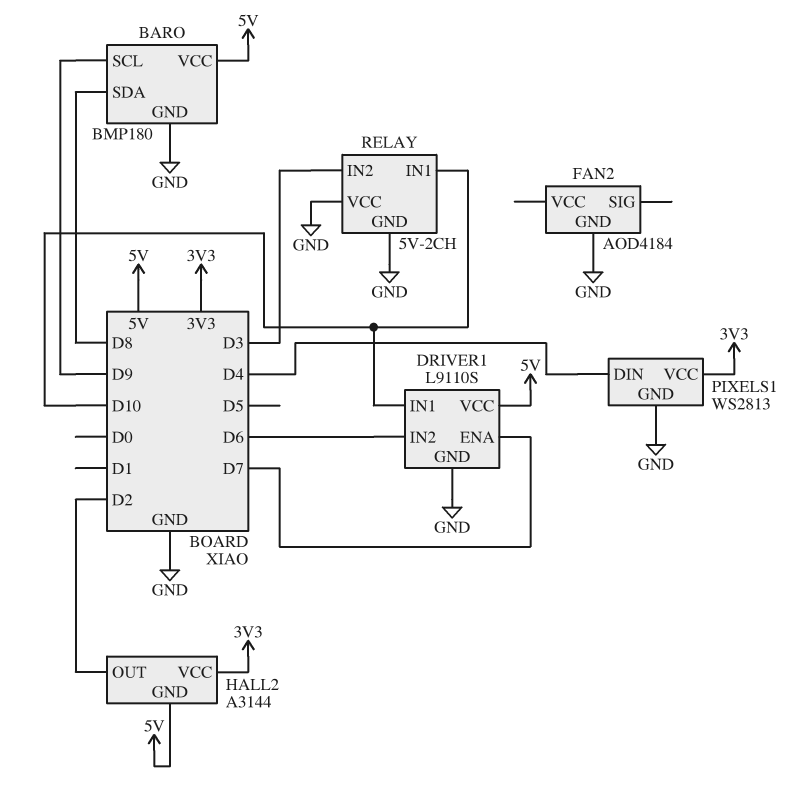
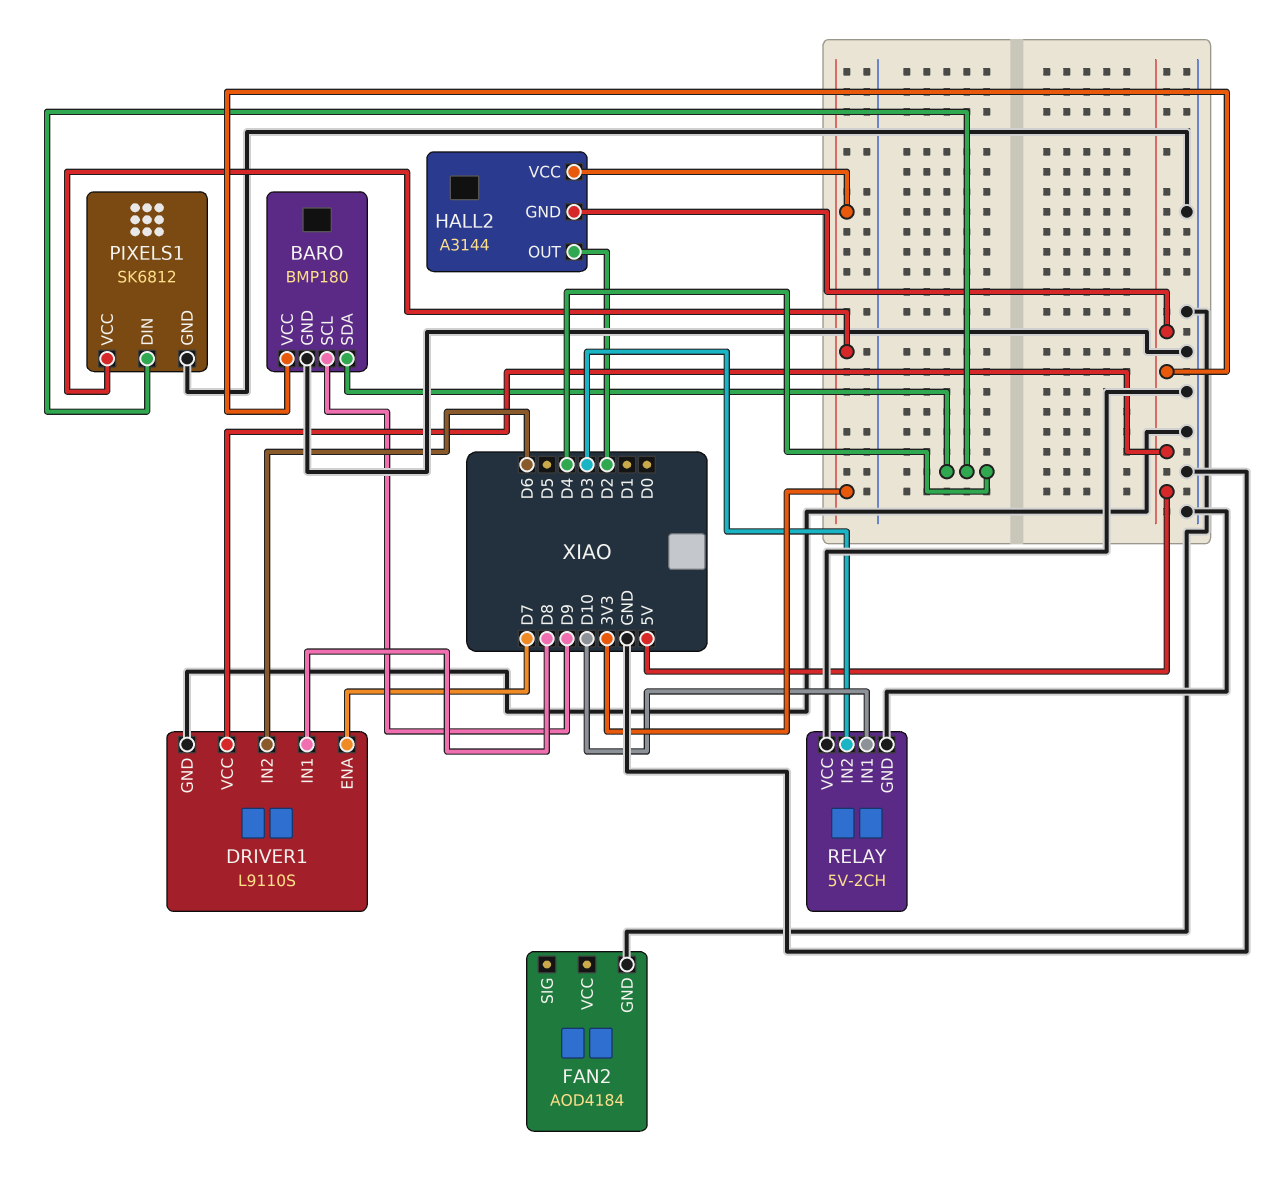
BARO pin SDA: D8 -> D4
DRIVER1 pin IN1: D10 -> D8
PIXELS1: WS2813 -> SK6812

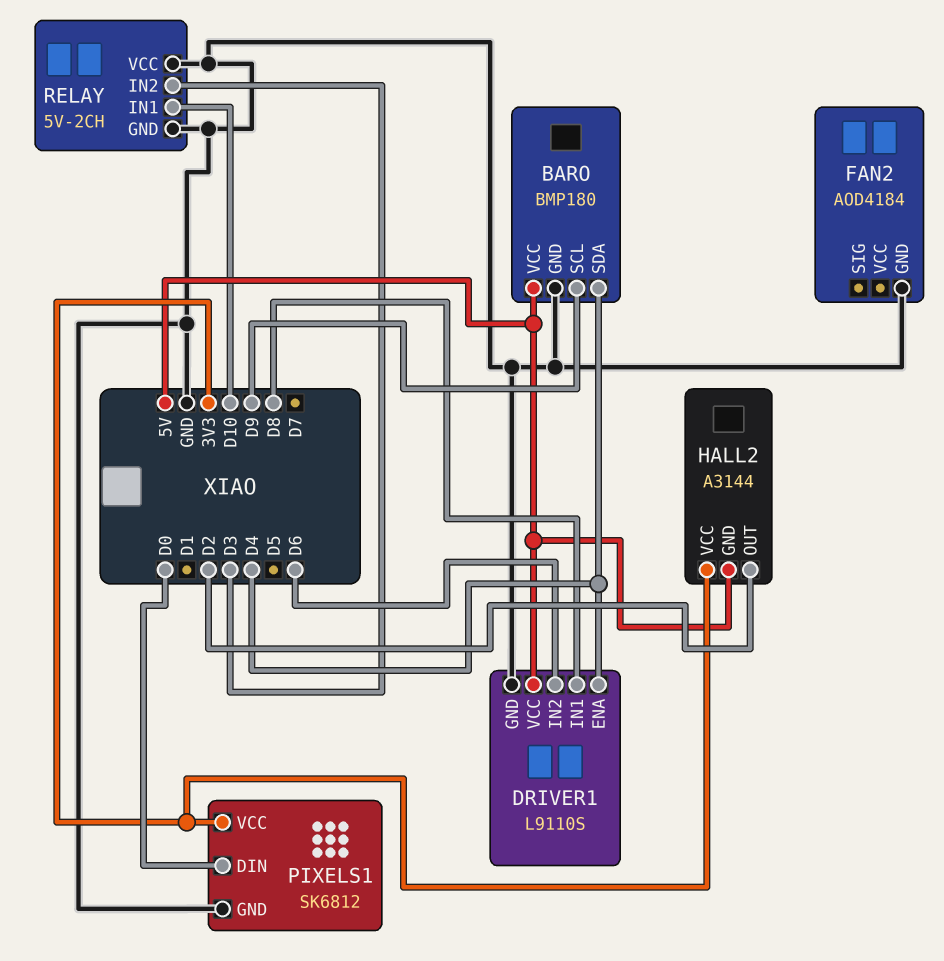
DRIVER1 pin ENA: D7 -> D4
PIXELS1 pin DIN: D4 -> D0

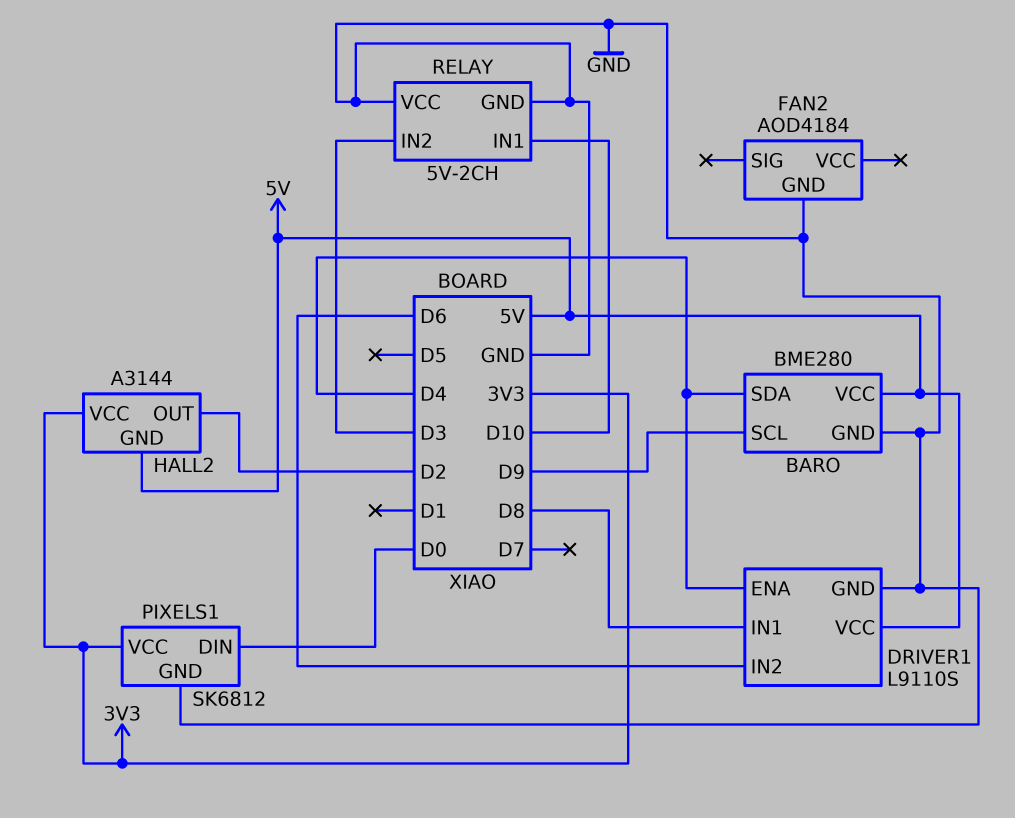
BARO: BMP180 -> BME280

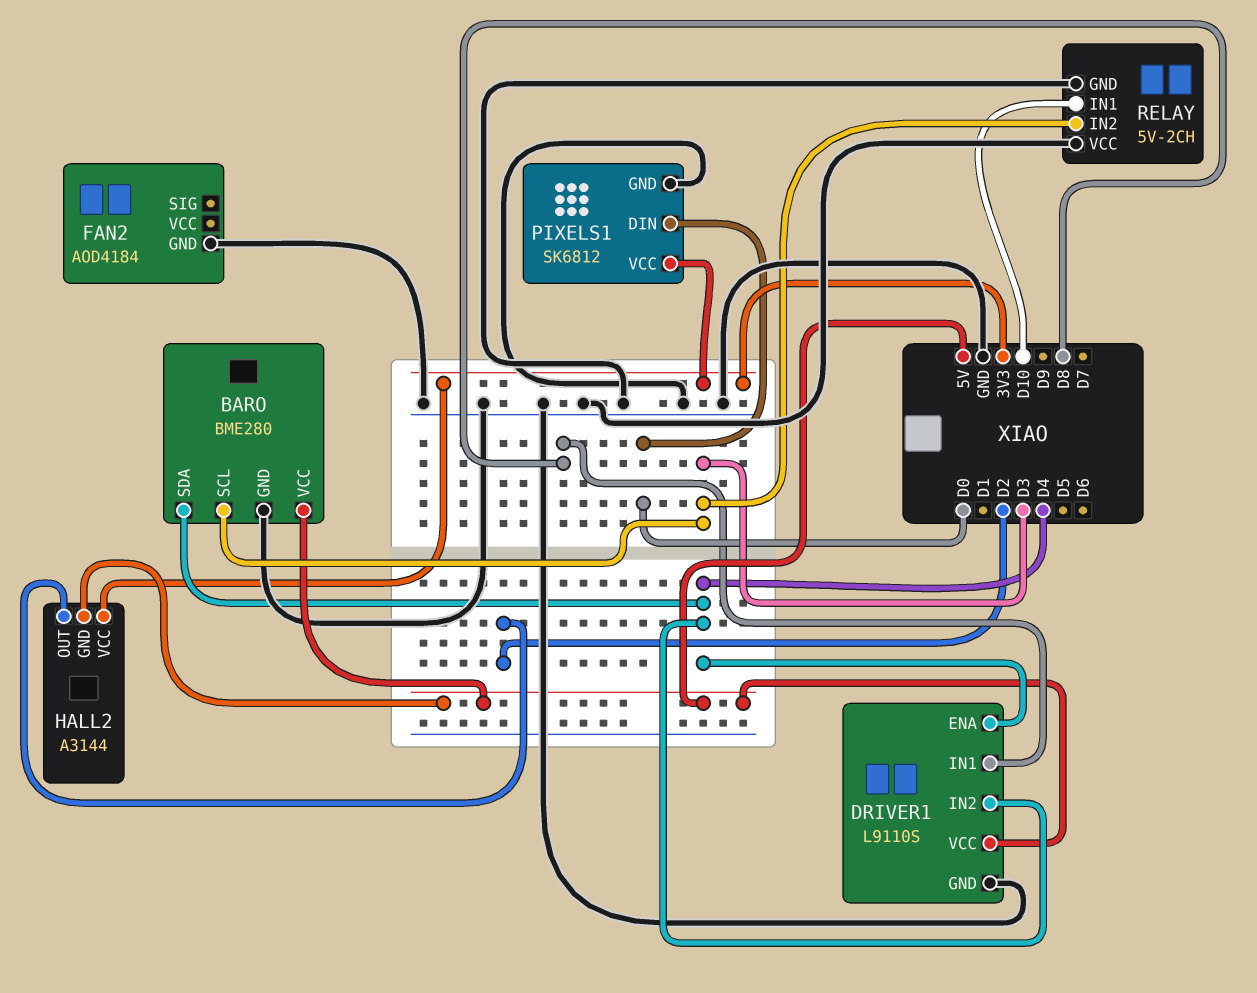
BARO pin SCL: D9 -> D3
DRIVER1 pin IN2: D6 -> D4

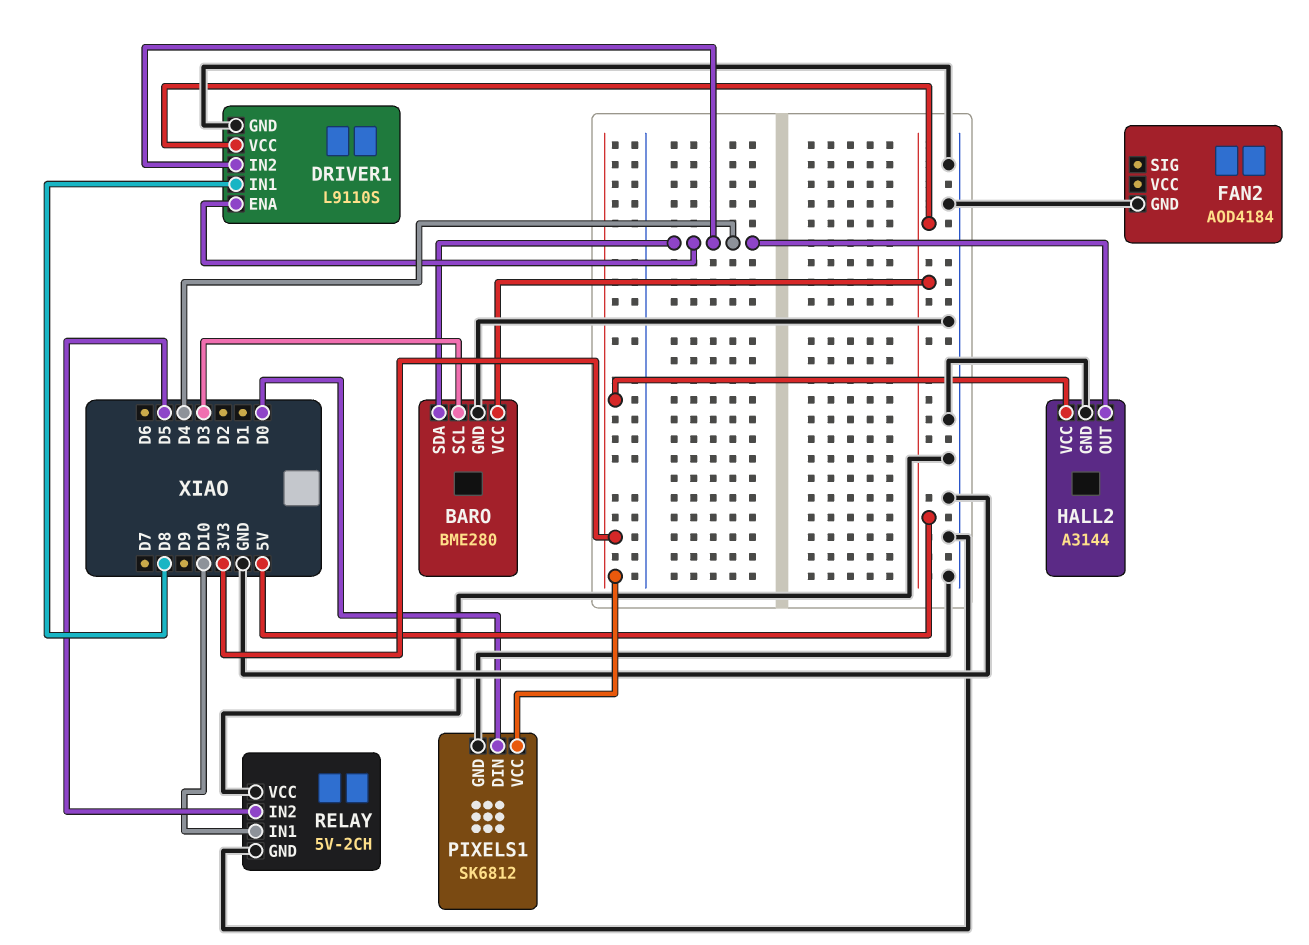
HALL2 pin GND: 5V -> GND
HALL2 pin OUT: D2 -> D4
RELAY pin IN2: D3 -> D5

